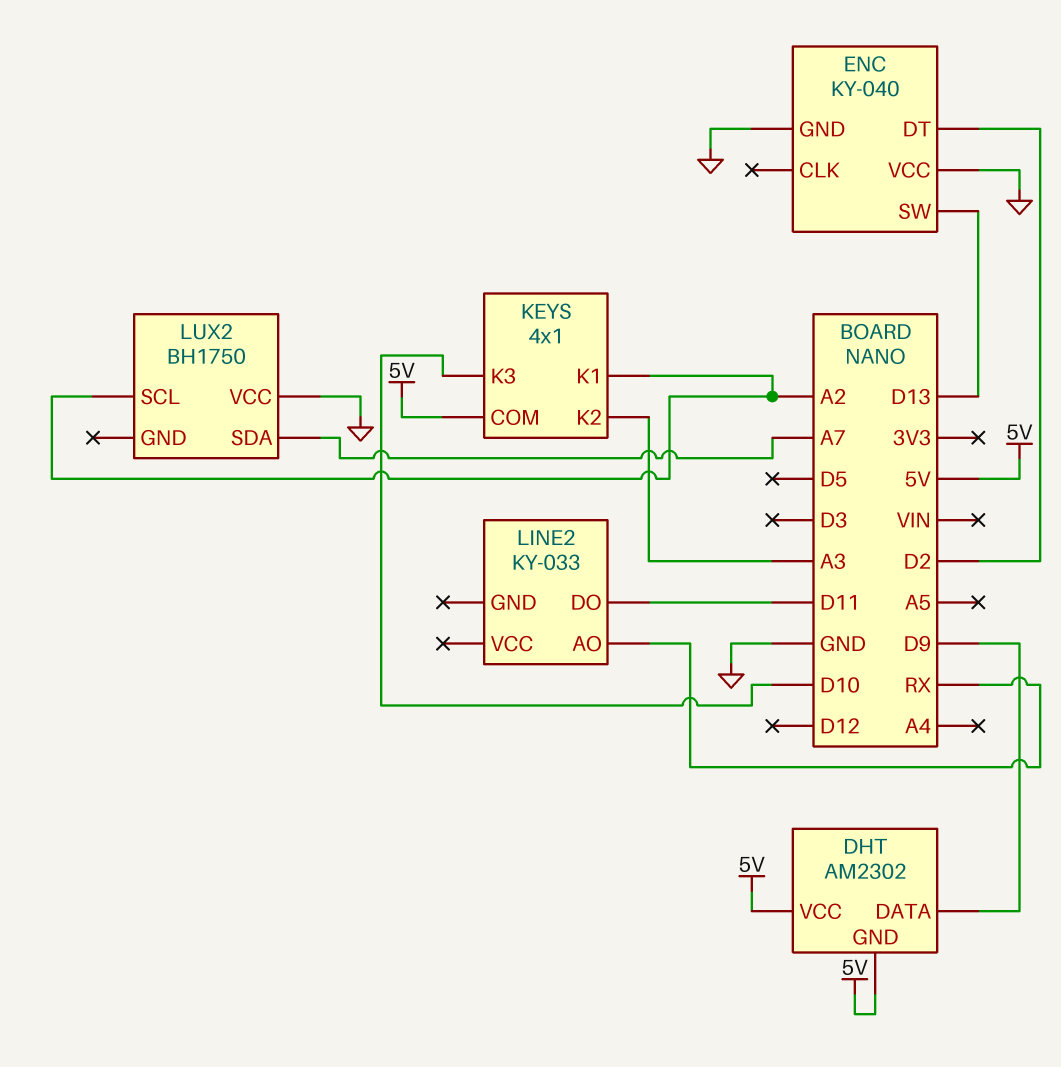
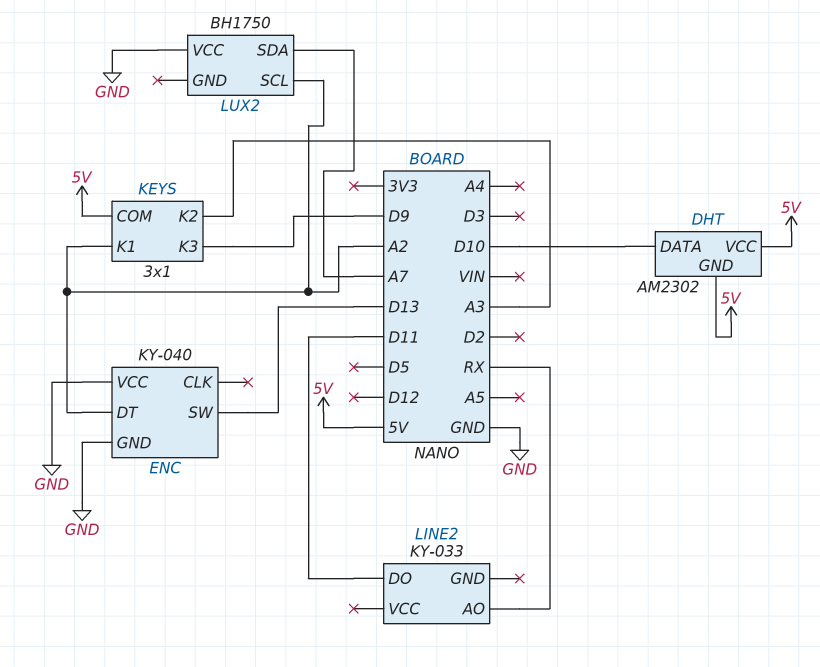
DHT pin DATA: D9 -> D10
ENC pin DT: D2 -> A2
KEYS: 4x1 -> 3x1
KEYS pin K3: D10 -> D9

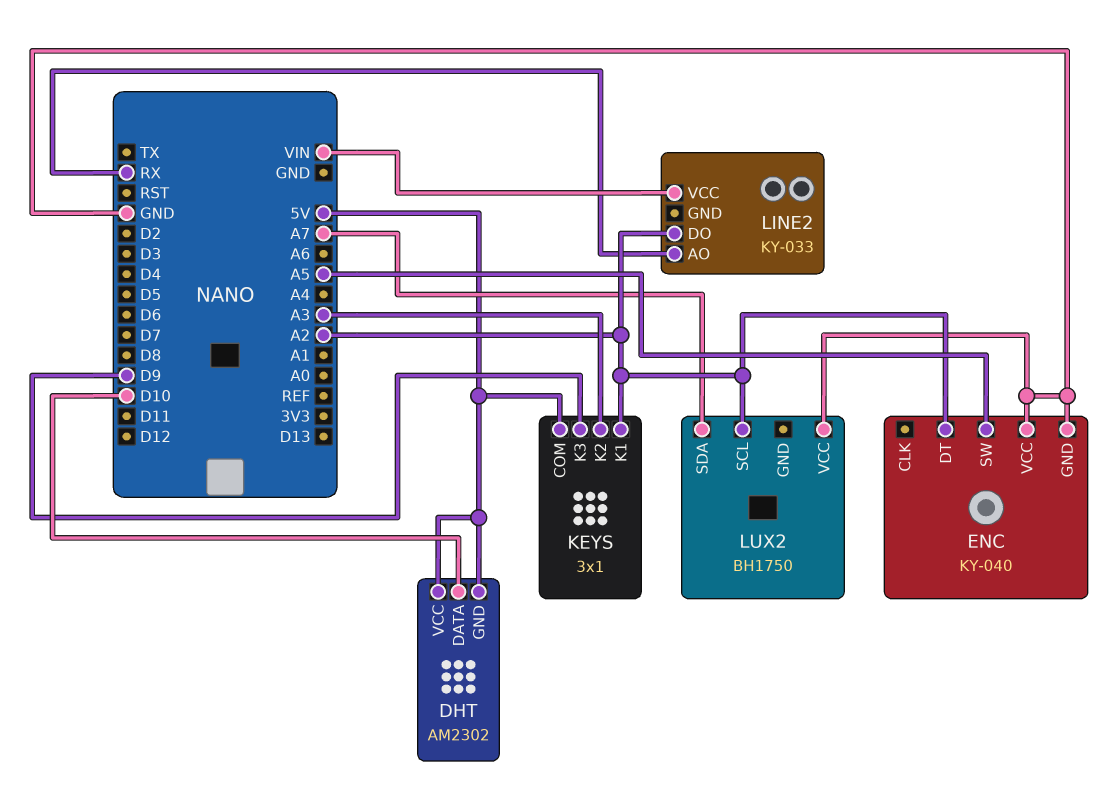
ENC pin SW: D13 -> A5
LINE2 pin DO: D11 -> A2
LINE2 pin VCC: none -> VIN

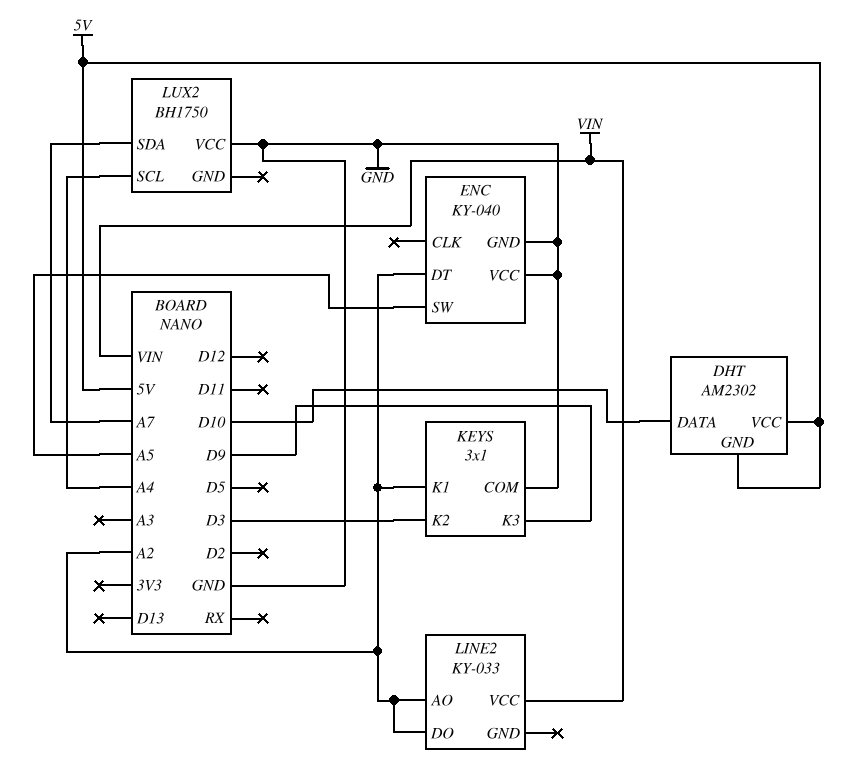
KEYS pin COM: 5V -> GND
KEYS pin K2: A3 -> D3
LINE2 pin AO: RX -> A2
LUX2 pin SCL: A2 -> A4

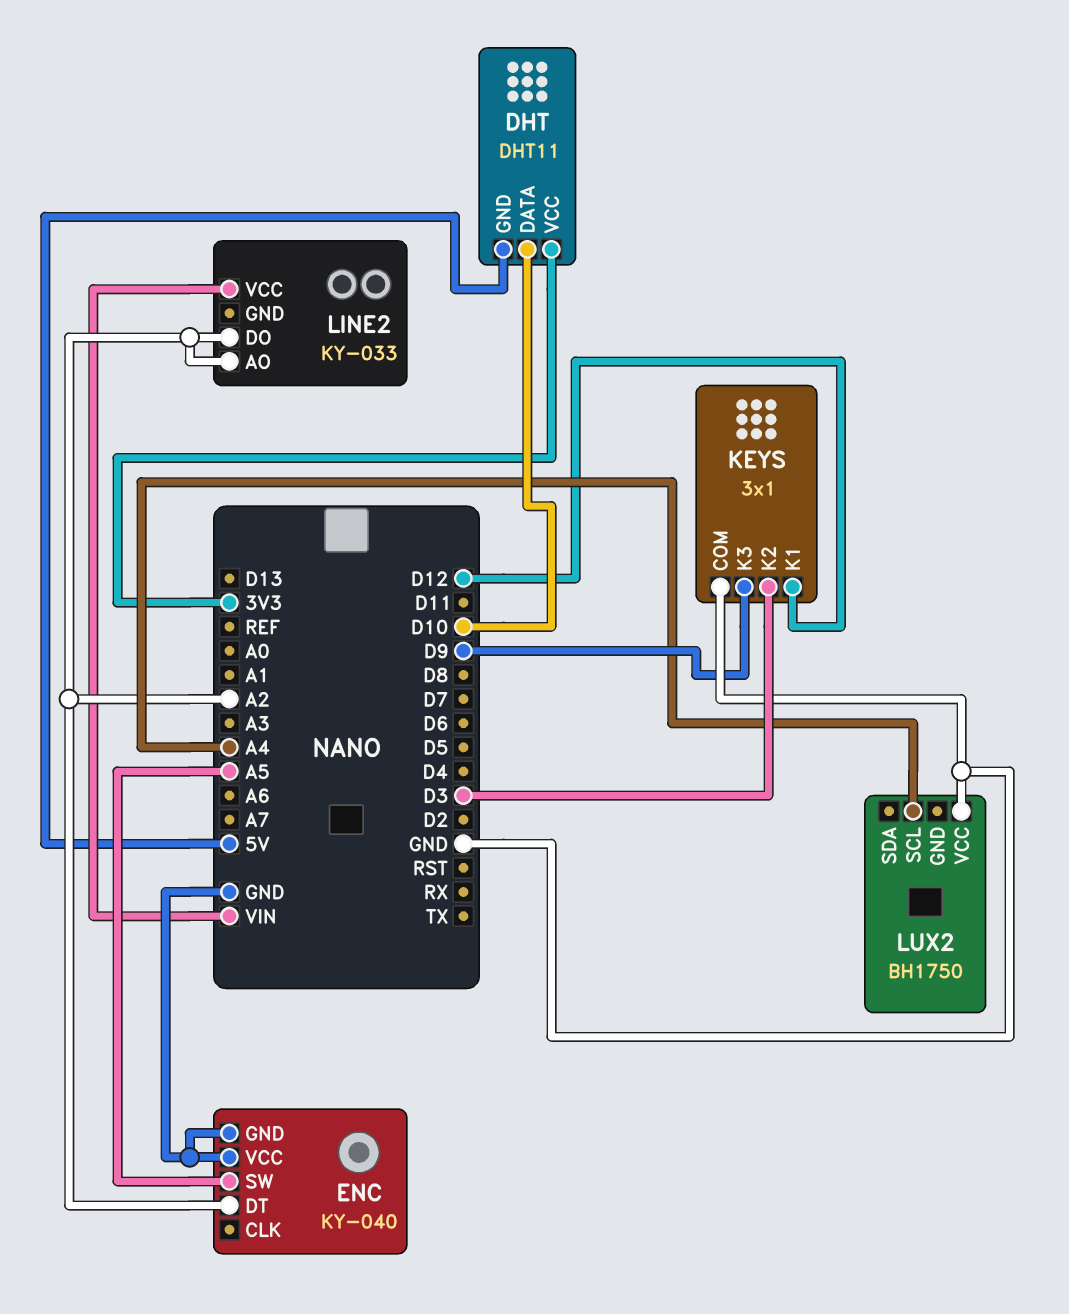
DHT: AM2302 -> DHT11
DHT pin VCC: 5V -> 3V3
KEYS pin K1: A2 -> D12
LUX2 pin SDA: A7 -> none

